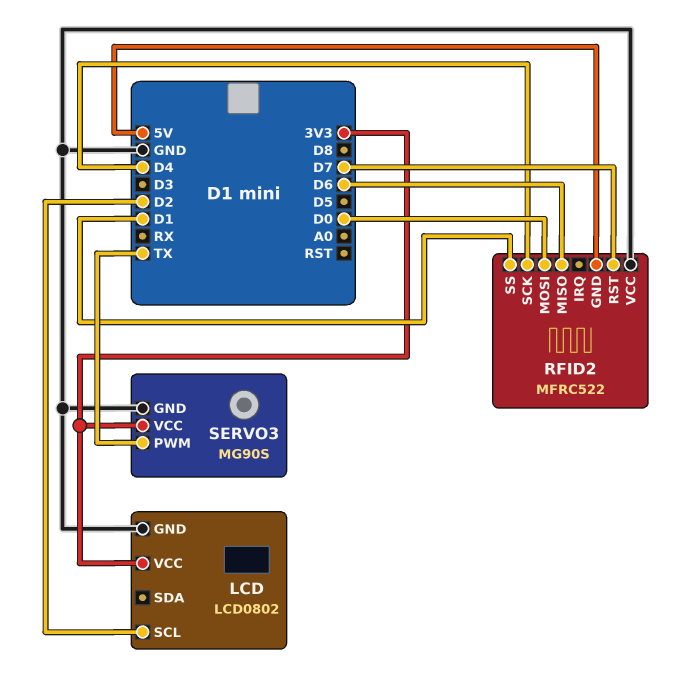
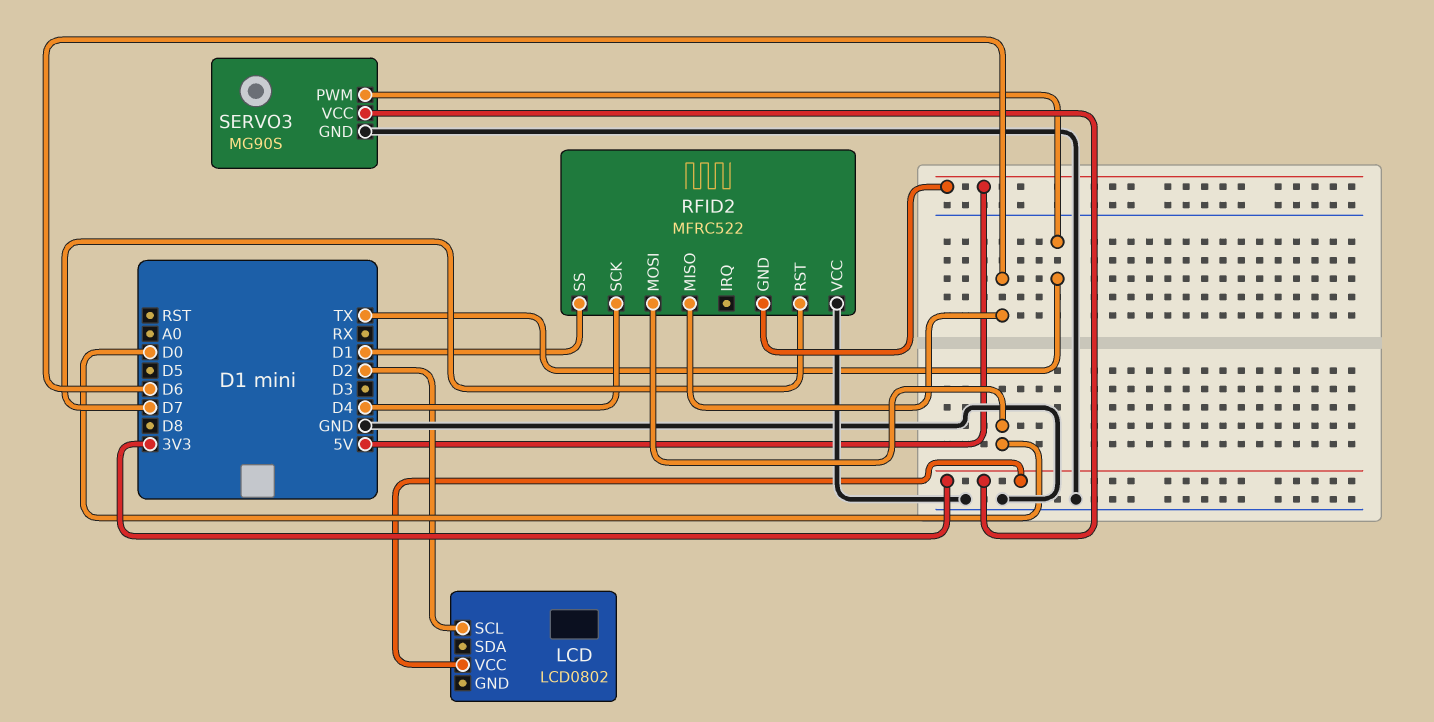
LCD pin GND: GND -> none

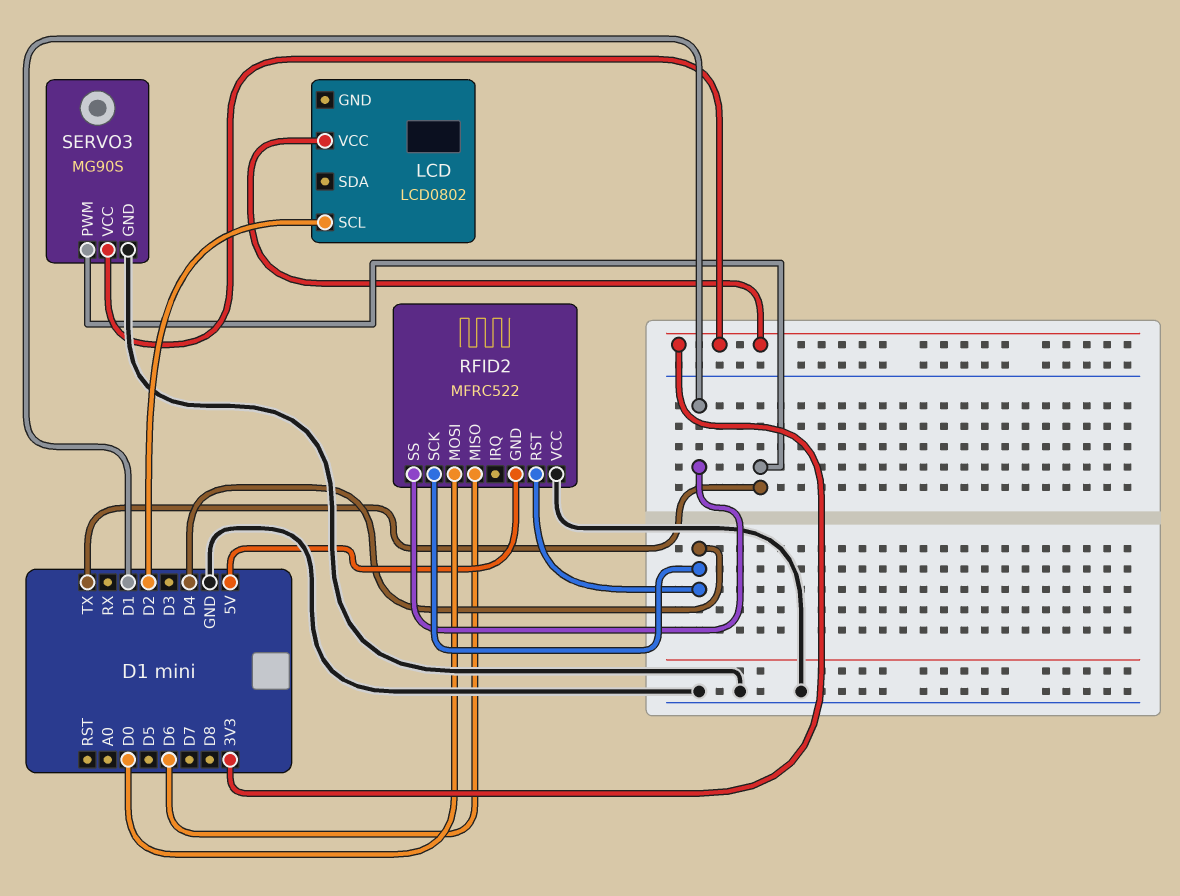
RFID2 pin RST: D7 -> D4

